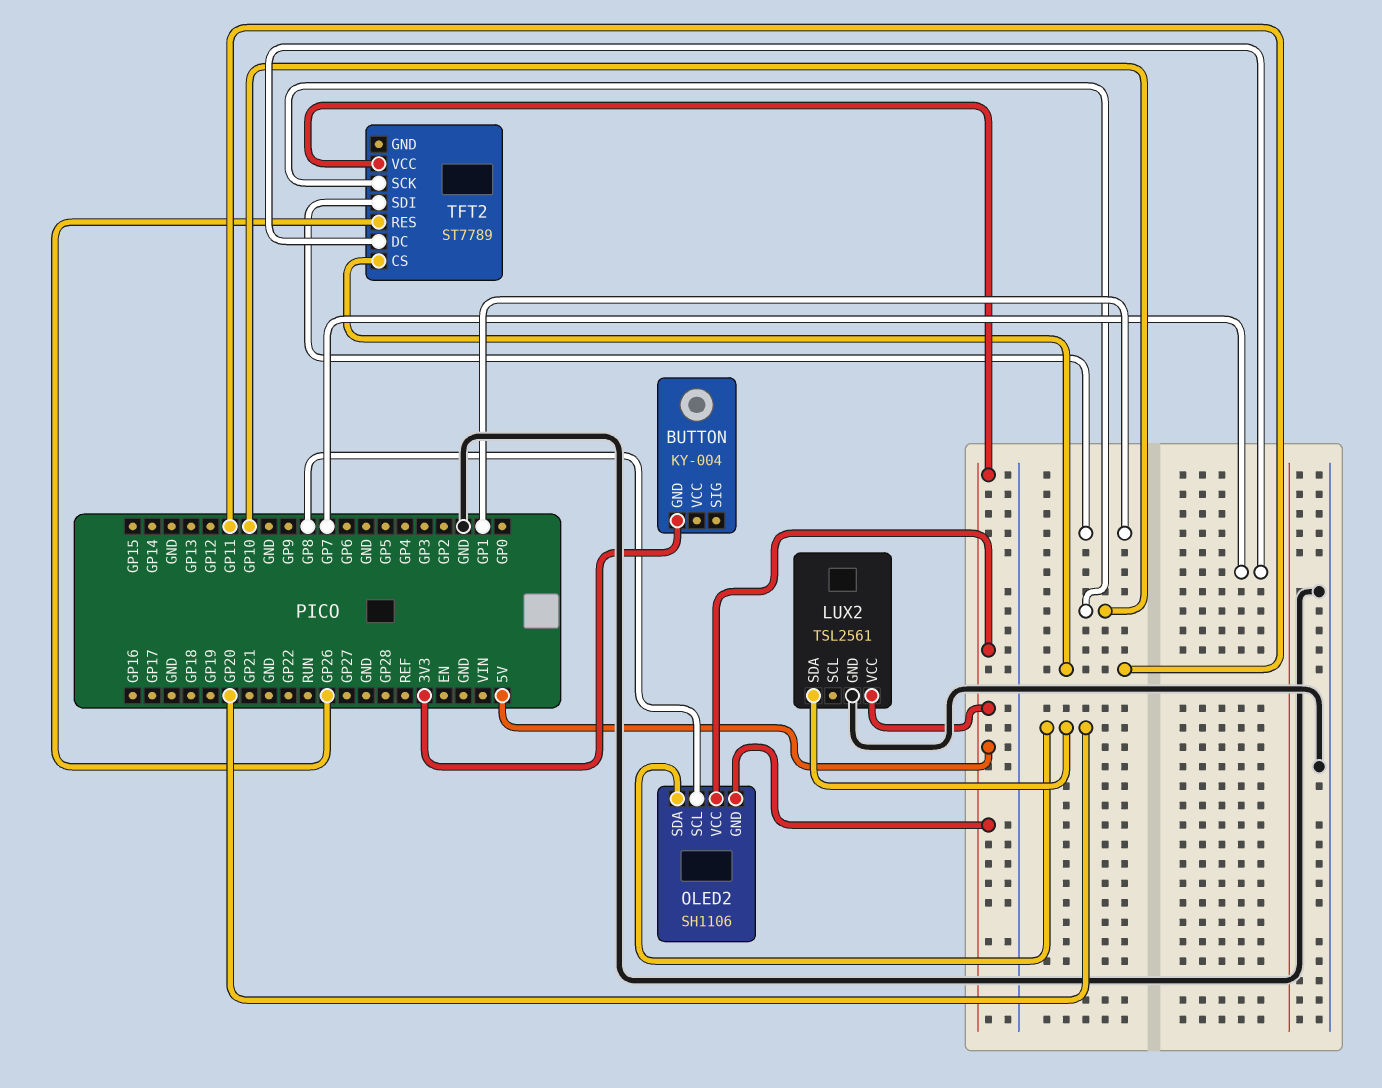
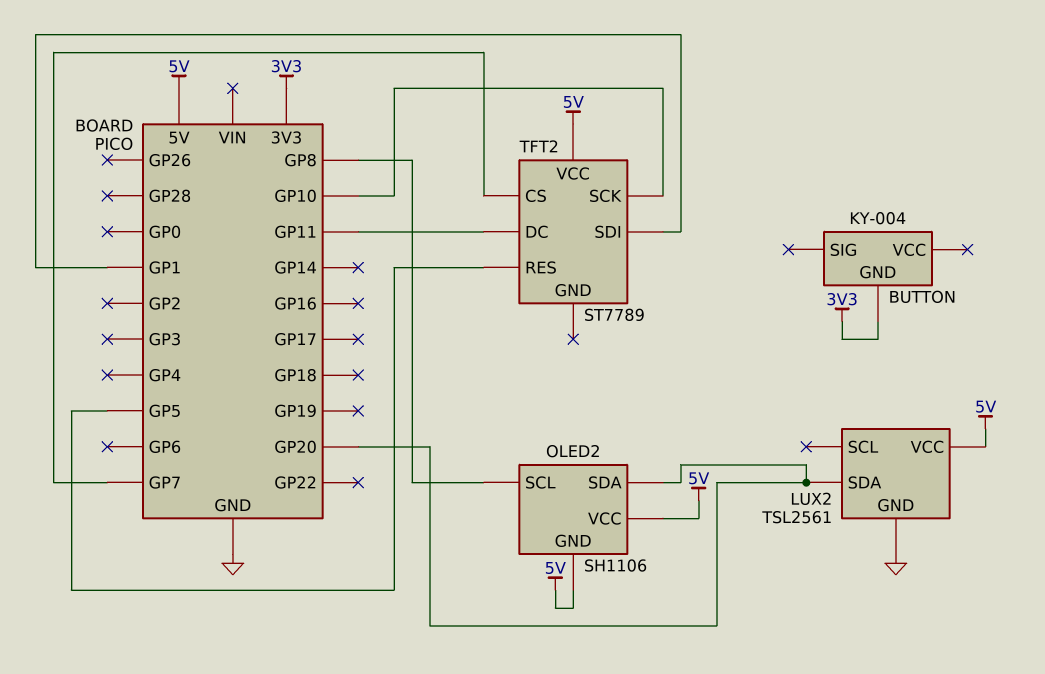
TFT2 pin CS: GP11 -> GP7
TFT2 pin DC: GP7 -> GP11
TFT2 pin RES: GP26 -> GP5

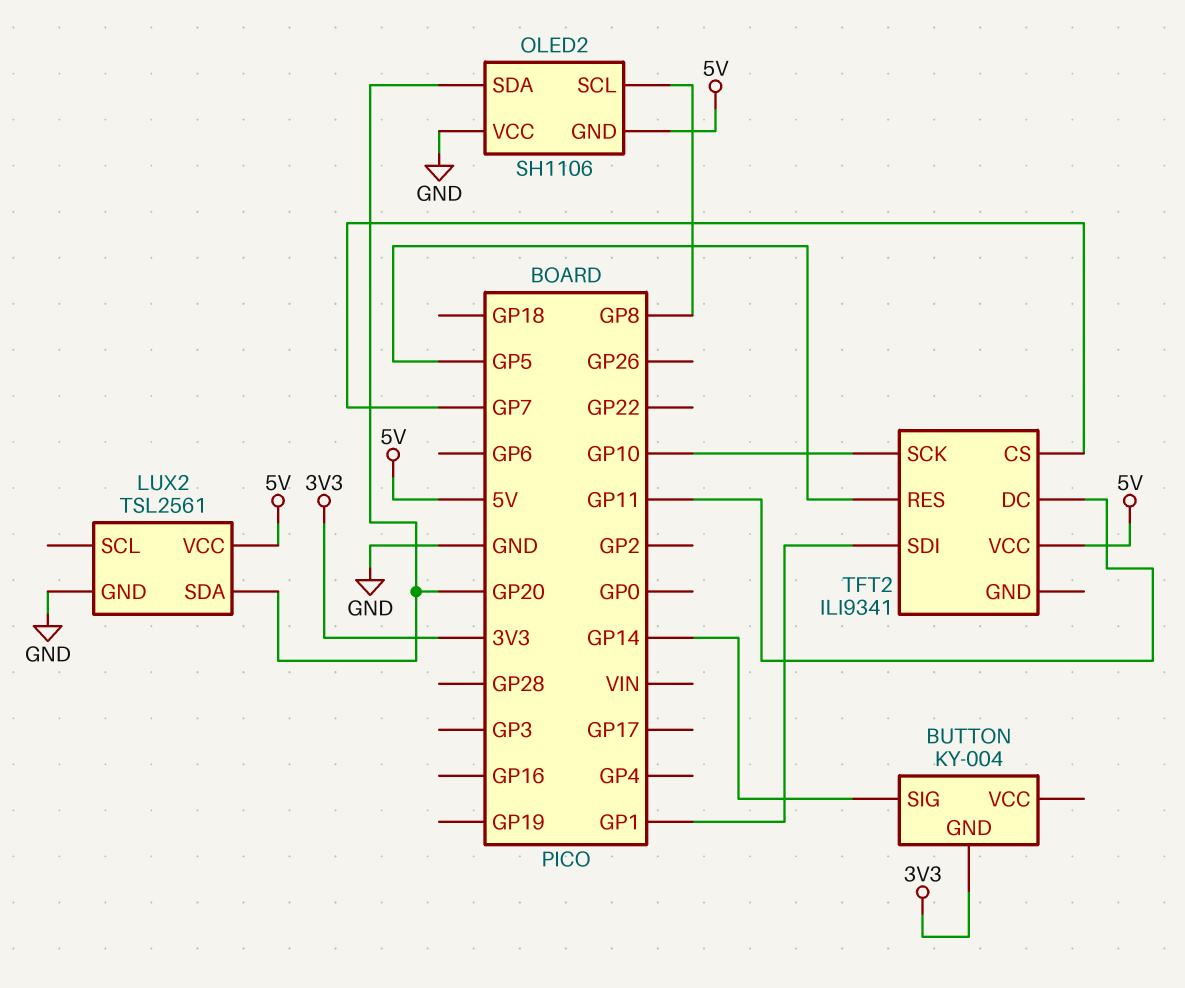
BUTTON pin SIG: none -> GP14
OLED2 pin VCC: 5V -> GND
TFT2: ST7789 -> ILI9341

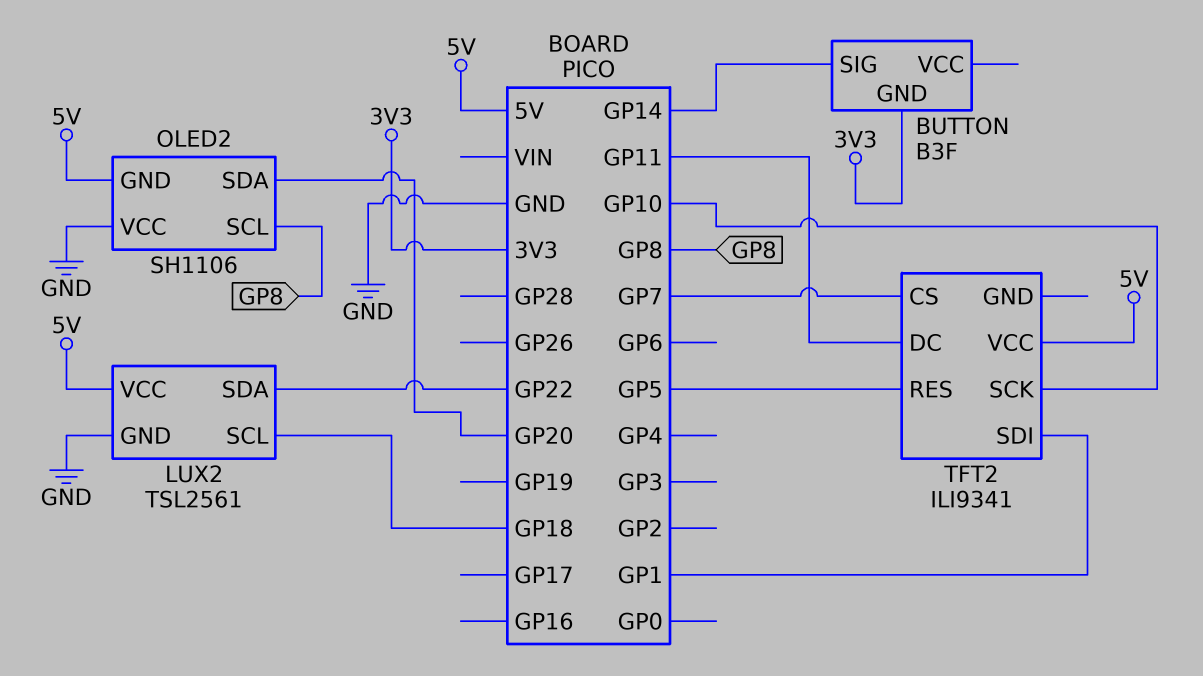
BUTTON: KY-004 -> B3F
LUX2 pin SCL: none -> GP18
LUX2 pin SDA: GP20 -> GP22

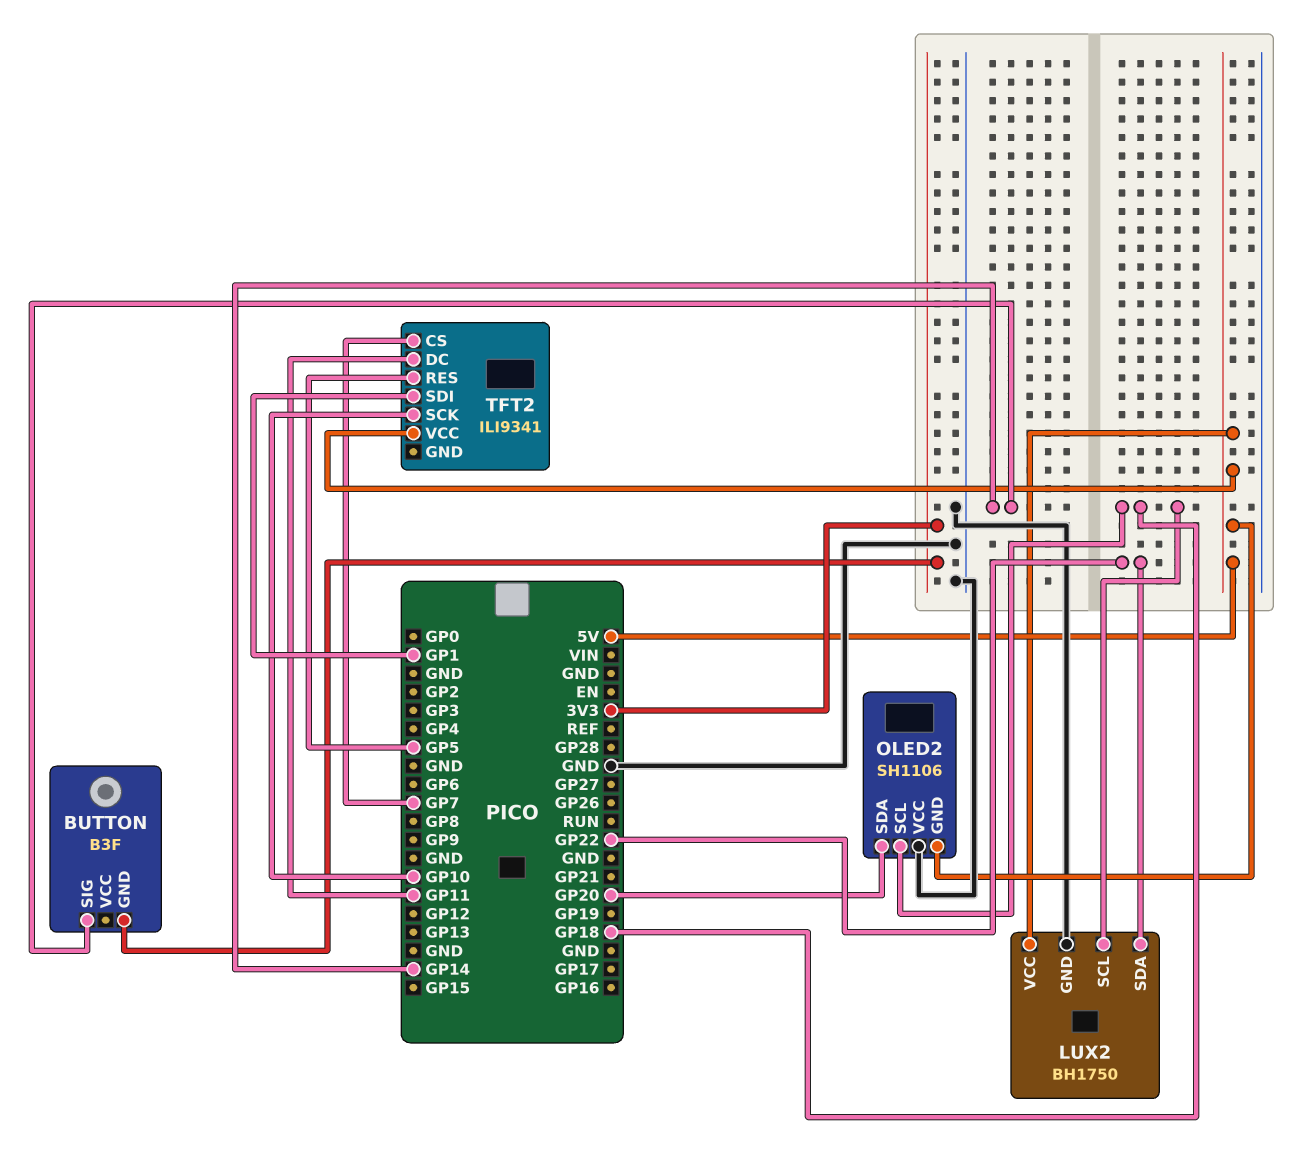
LUX2: TSL2561 -> BH1750
OLED2 pin SCL: GP8 -> GP18

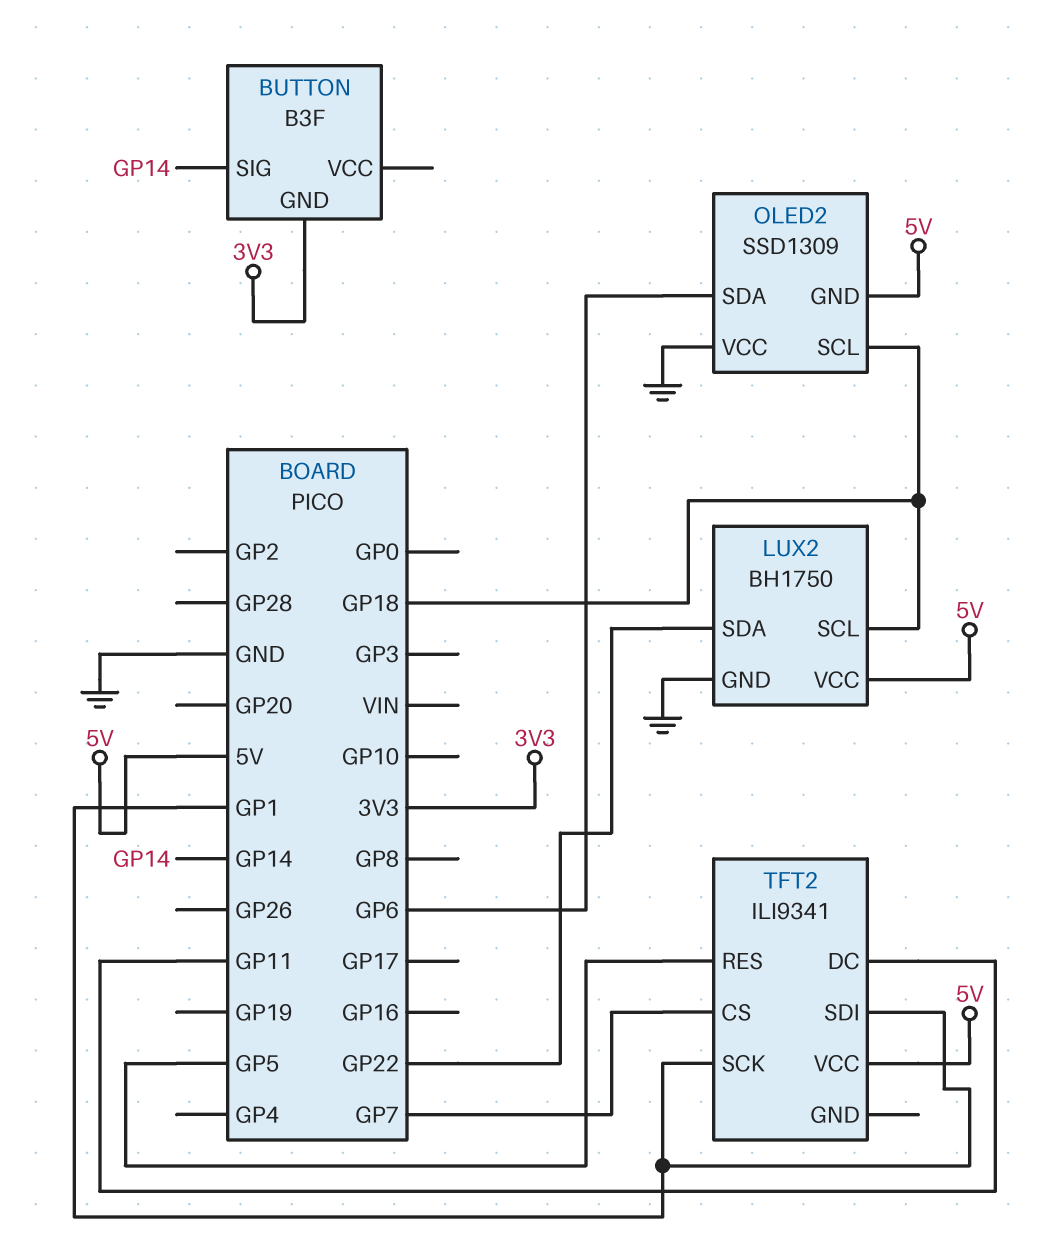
OLED2: SH1106 -> SSD1309
OLED2 pin SDA: GP20 -> GP6
TFT2 pin SCK: GP10 -> GP1

